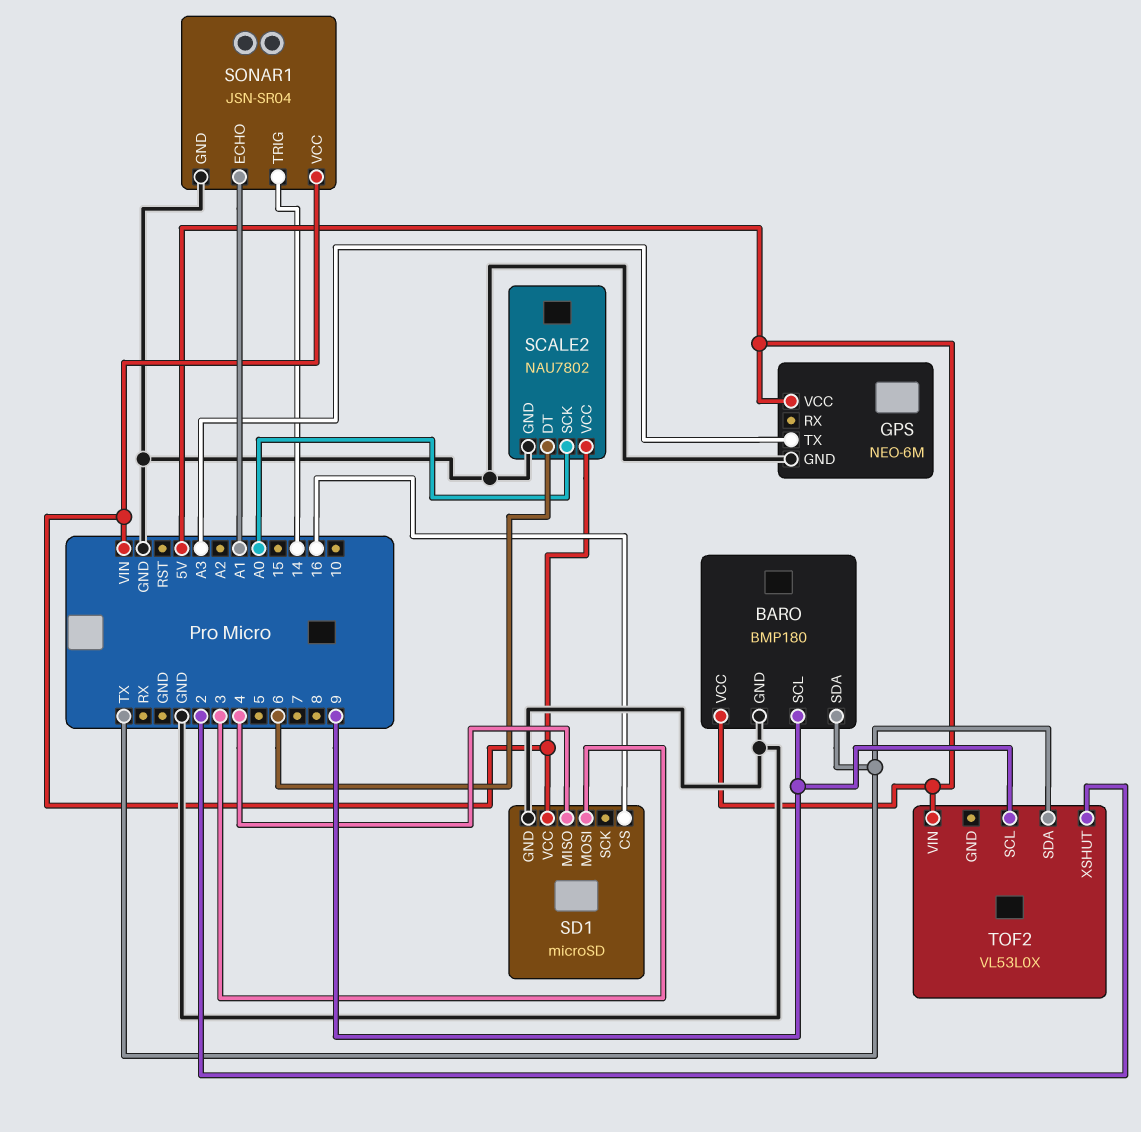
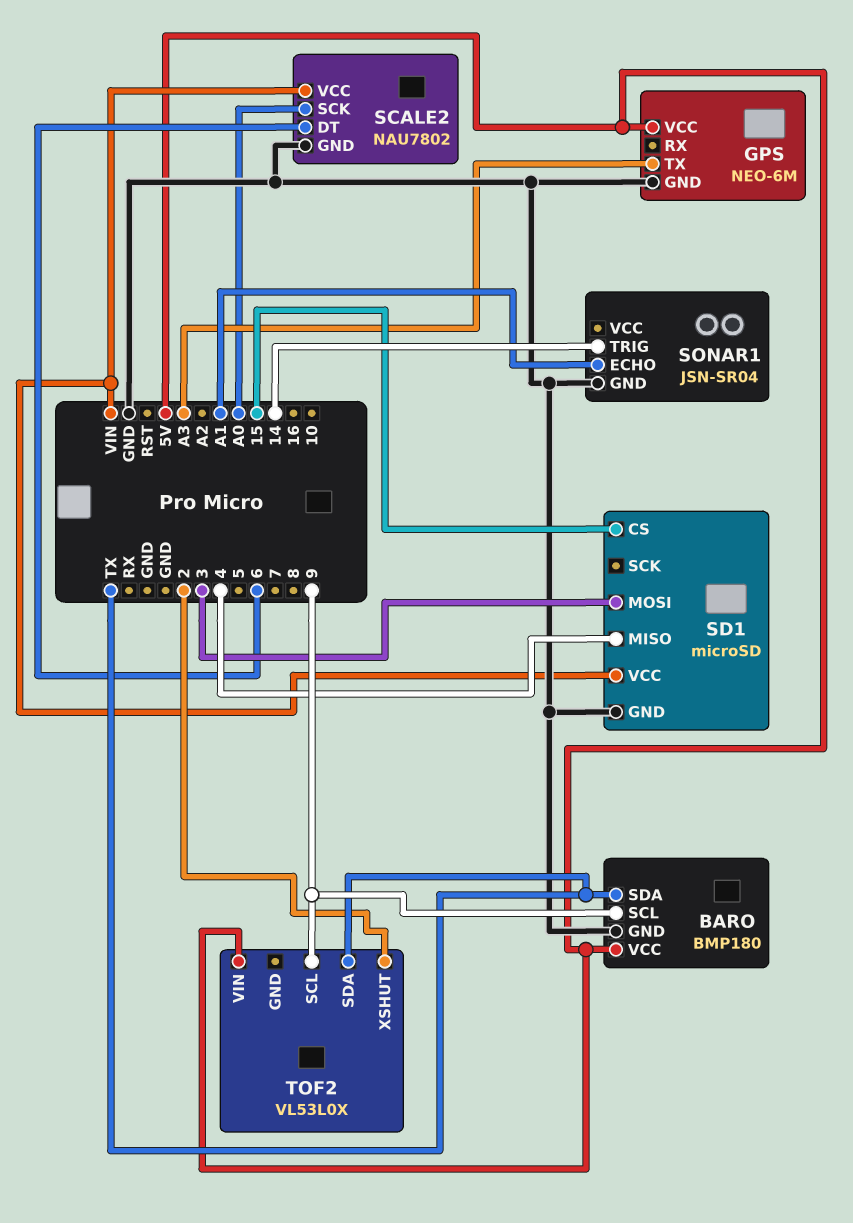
SD1 pin CS: 16 -> 15
SONAR1 pin VCC: VIN -> none

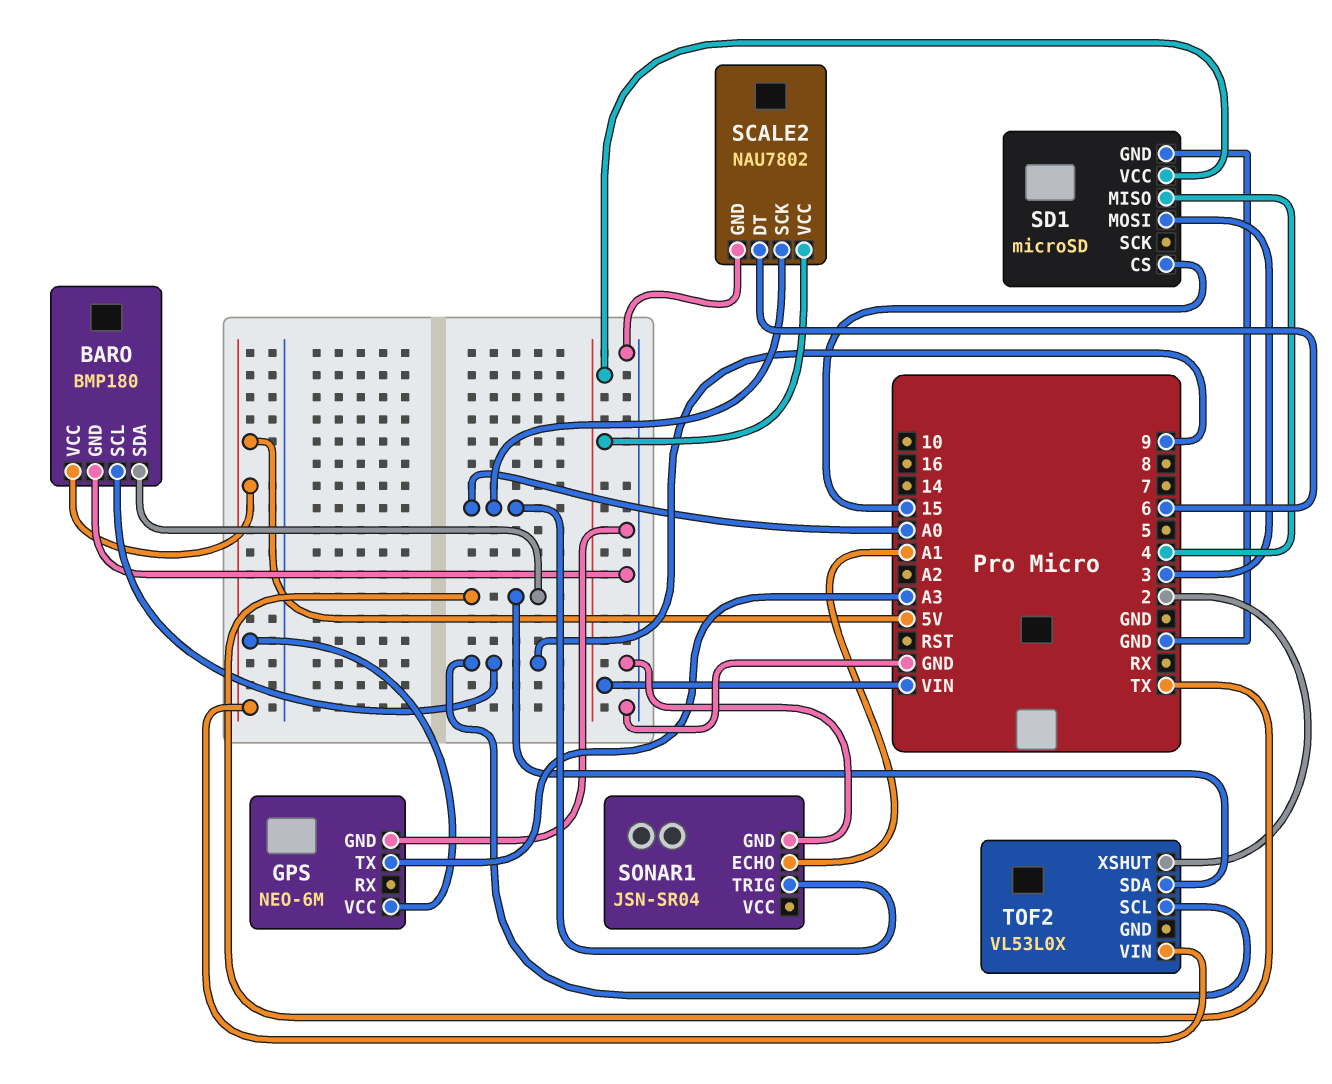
SONAR1 pin TRIG: 14 -> A0

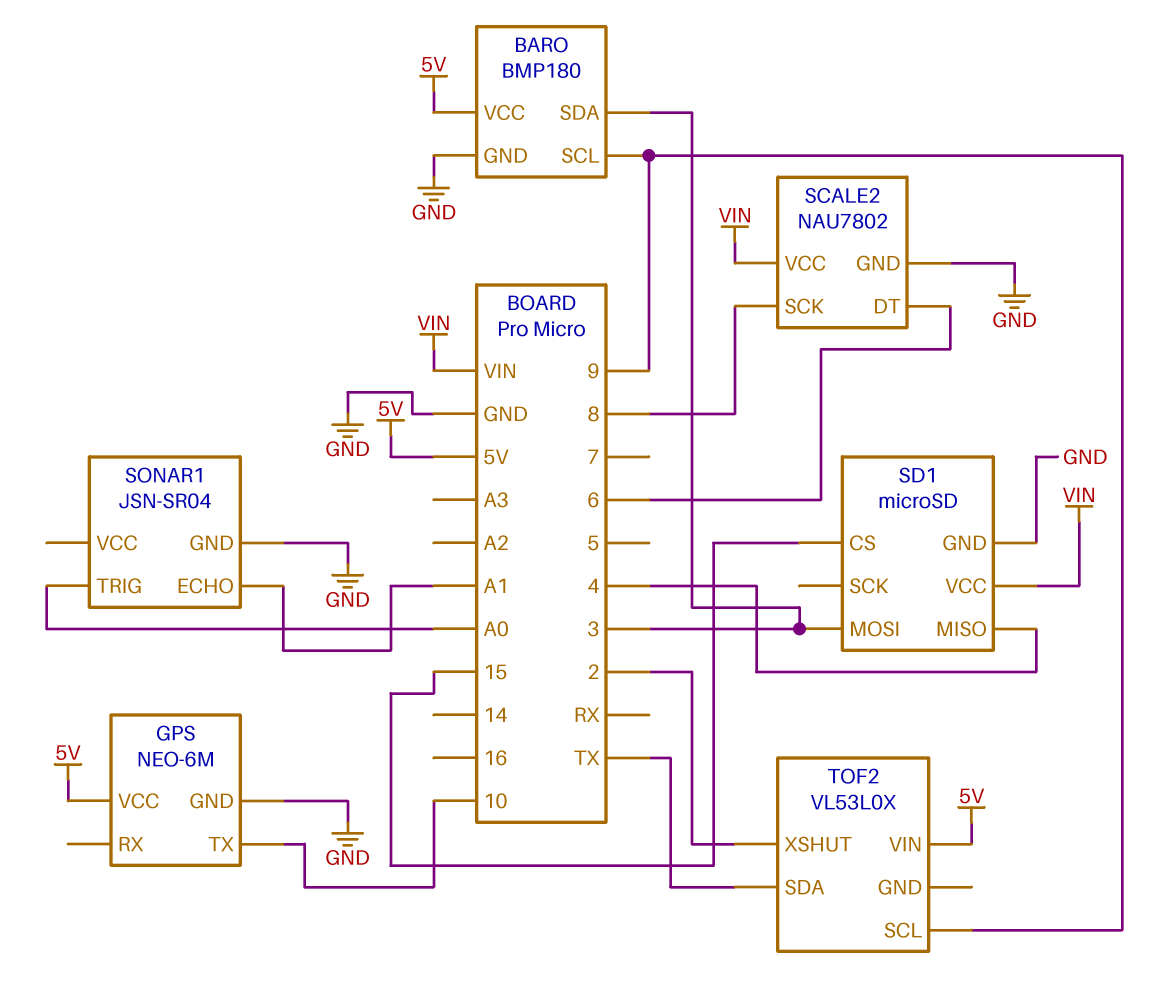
BARO pin SDA: TX -> 3
GPS pin TX: A3 -> 10
SCALE2 pin SCK: A0 -> 8

